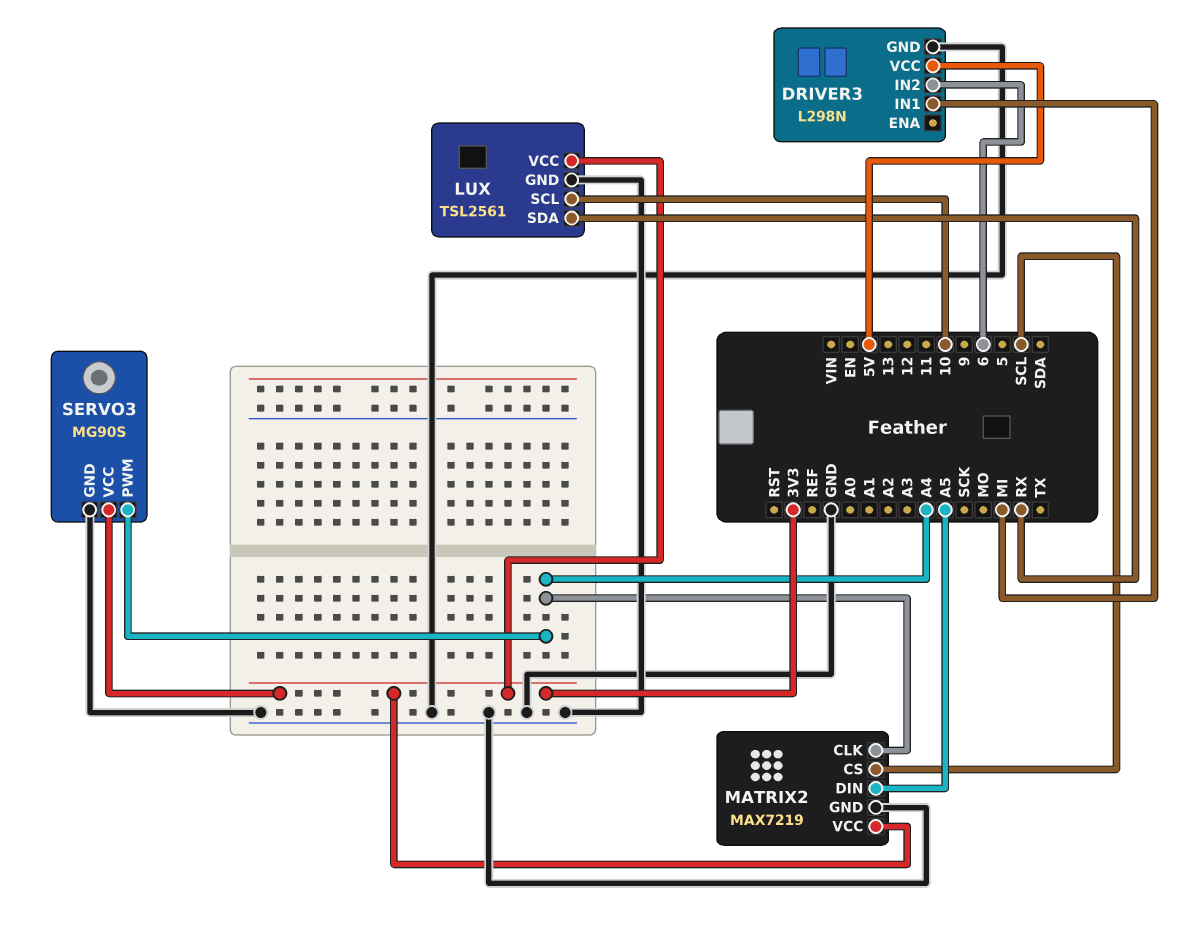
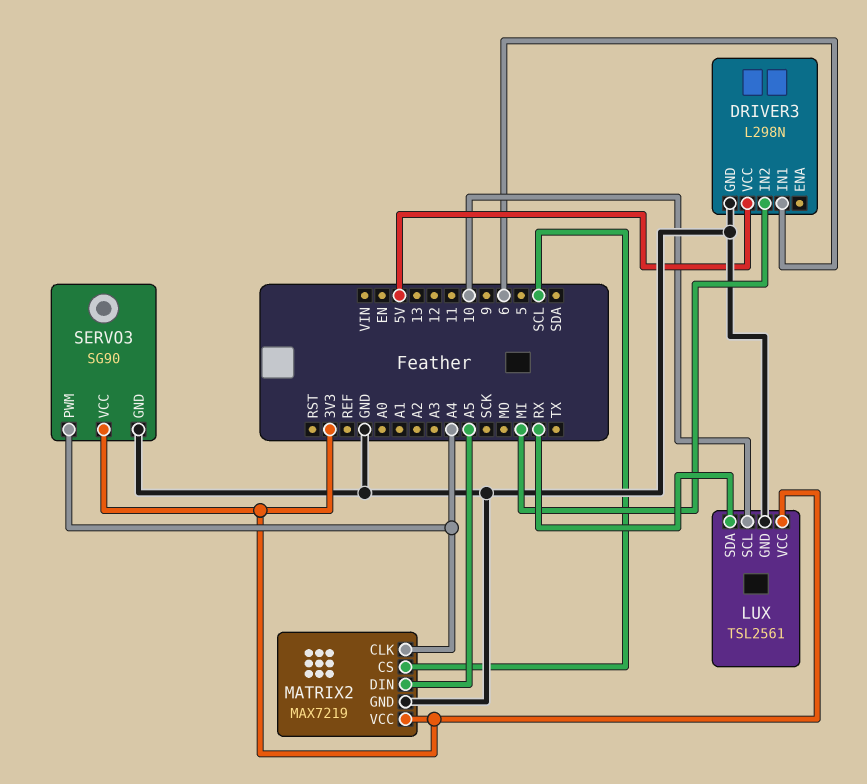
DRIVER3 pin IN1: MI -> 6
DRIVER3 pin IN2: 6 -> MI
SERVO3: MG90S -> SG90

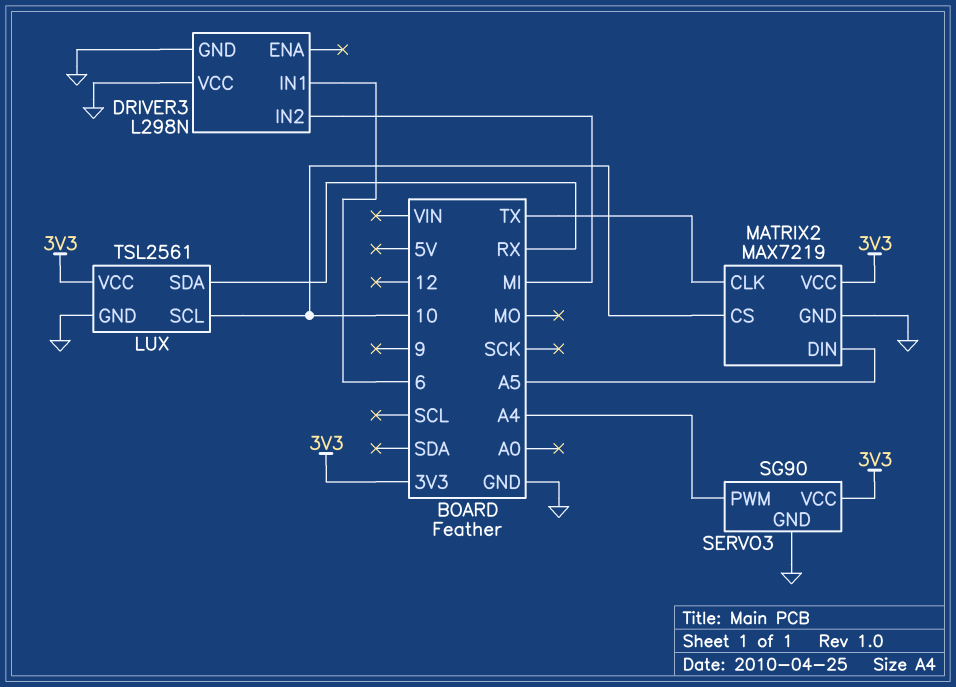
DRIVER3 pin VCC: 5V -> GND
MATRIX2 pin CLK: A4 -> TX
MATRIX2 pin CS: SCL -> 10

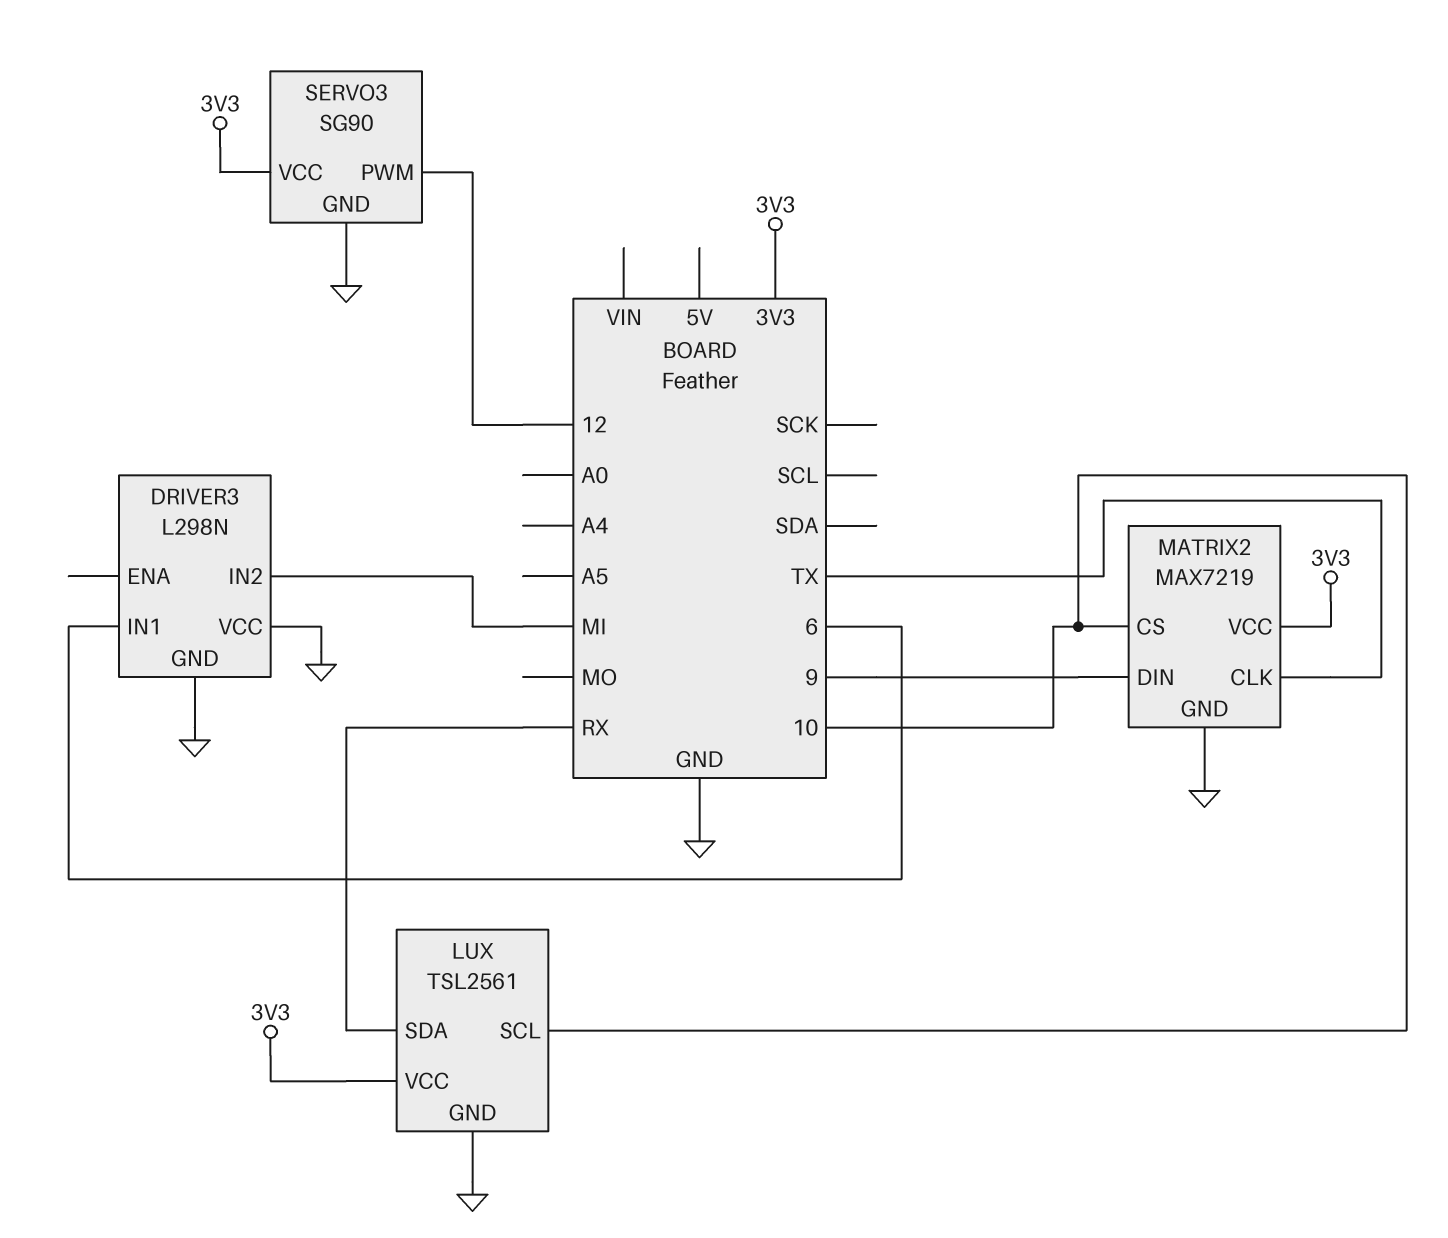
MATRIX2 pin DIN: A5 -> 9
SERVO3 pin PWM: A4 -> 12

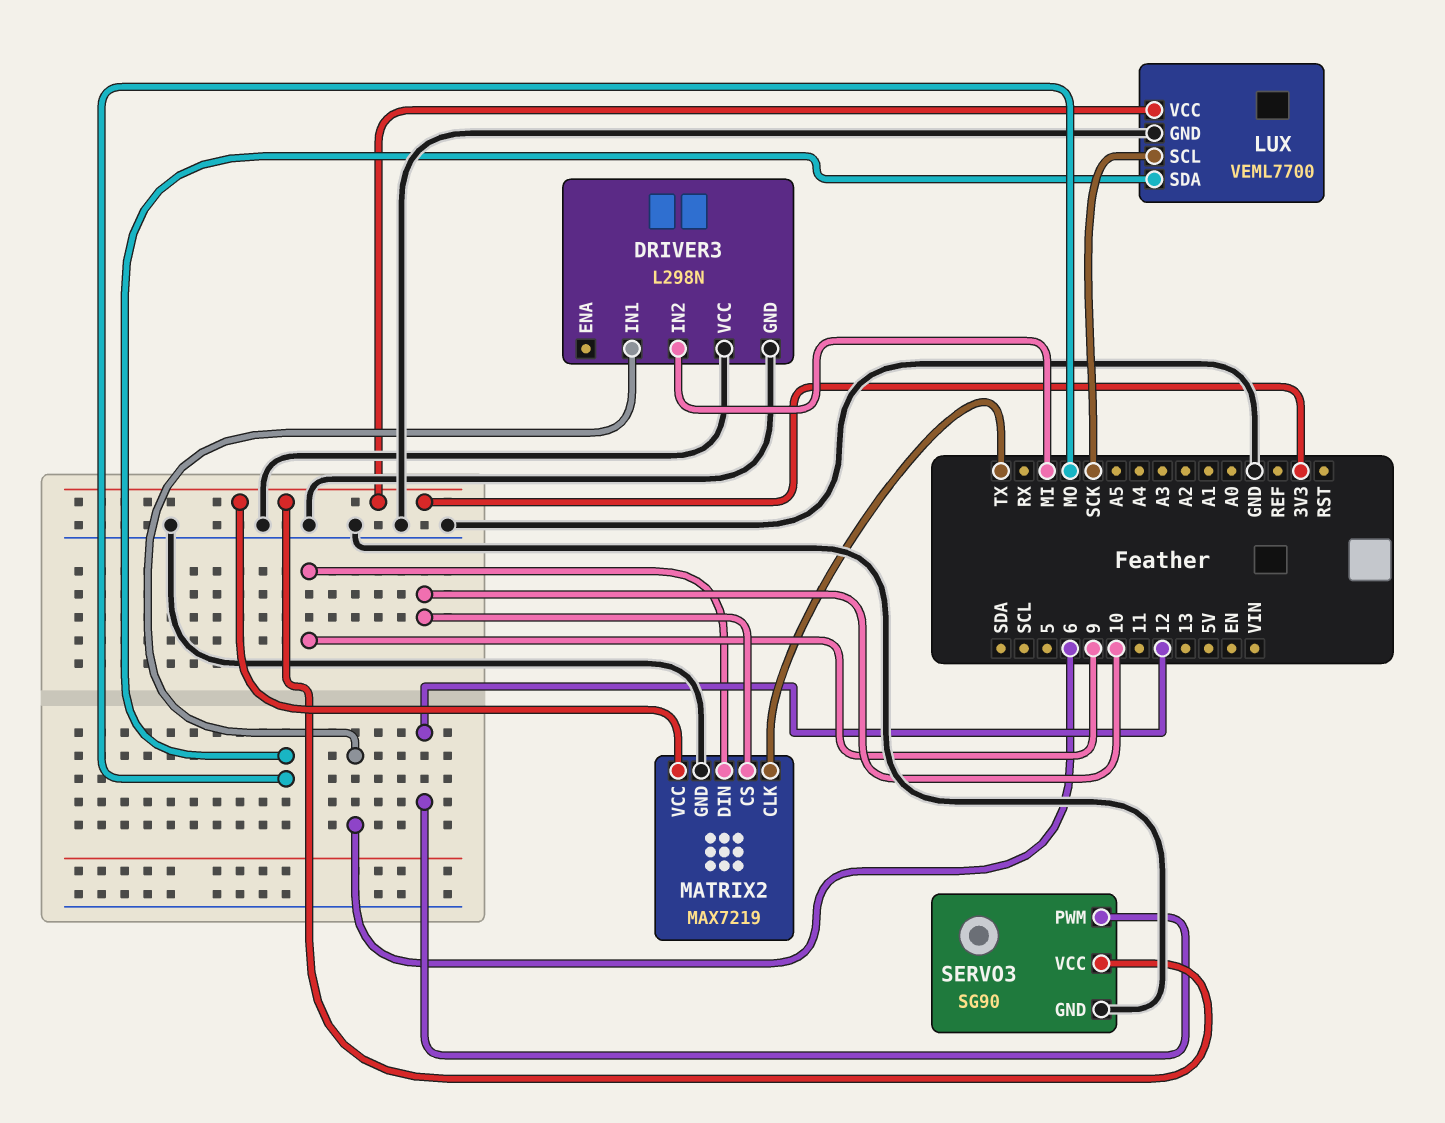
LUX: TSL2561 -> VEML7700
LUX pin SCL: 10 -> SCK
LUX pin SDA: RX -> MO

